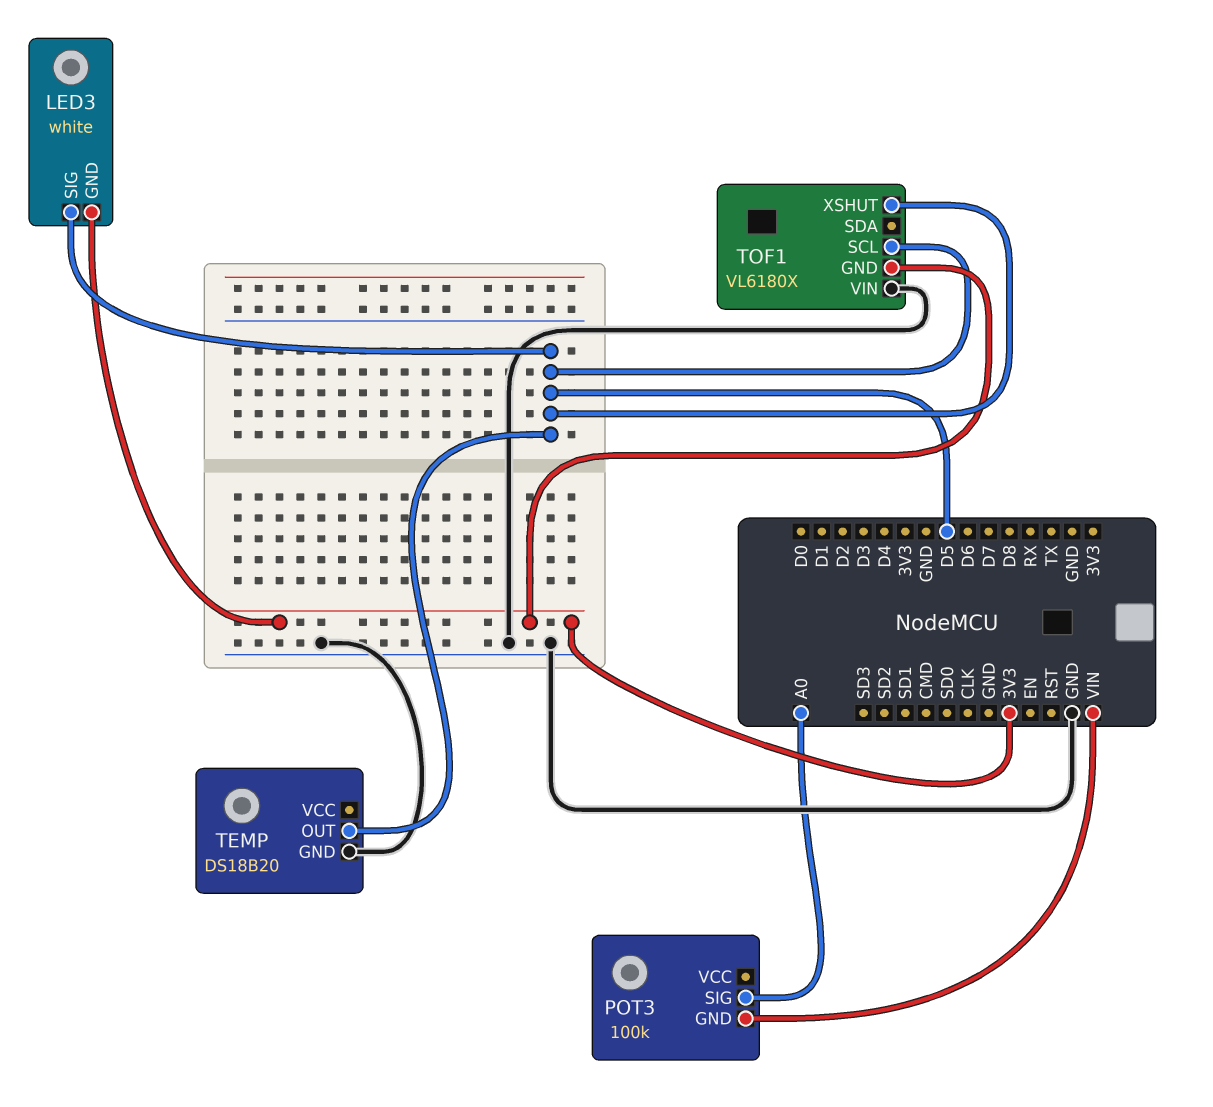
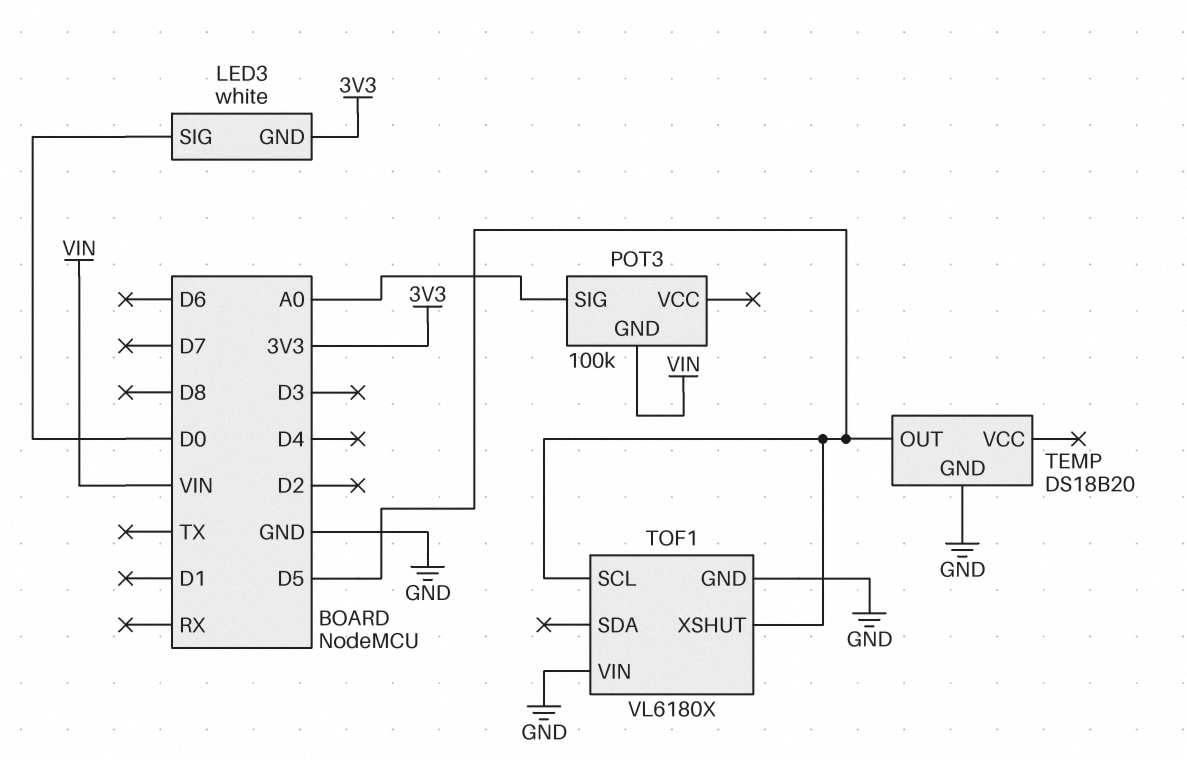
LED3 pin SIG: D5 -> D0
TOF1 pin GND: 3V3 -> GND

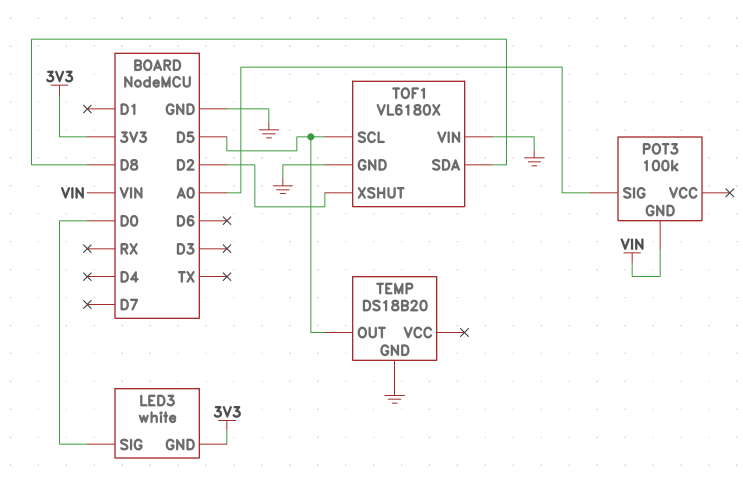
TOF1 pin SDA: none -> D8
TOF1 pin XSHUT: D5 -> D2

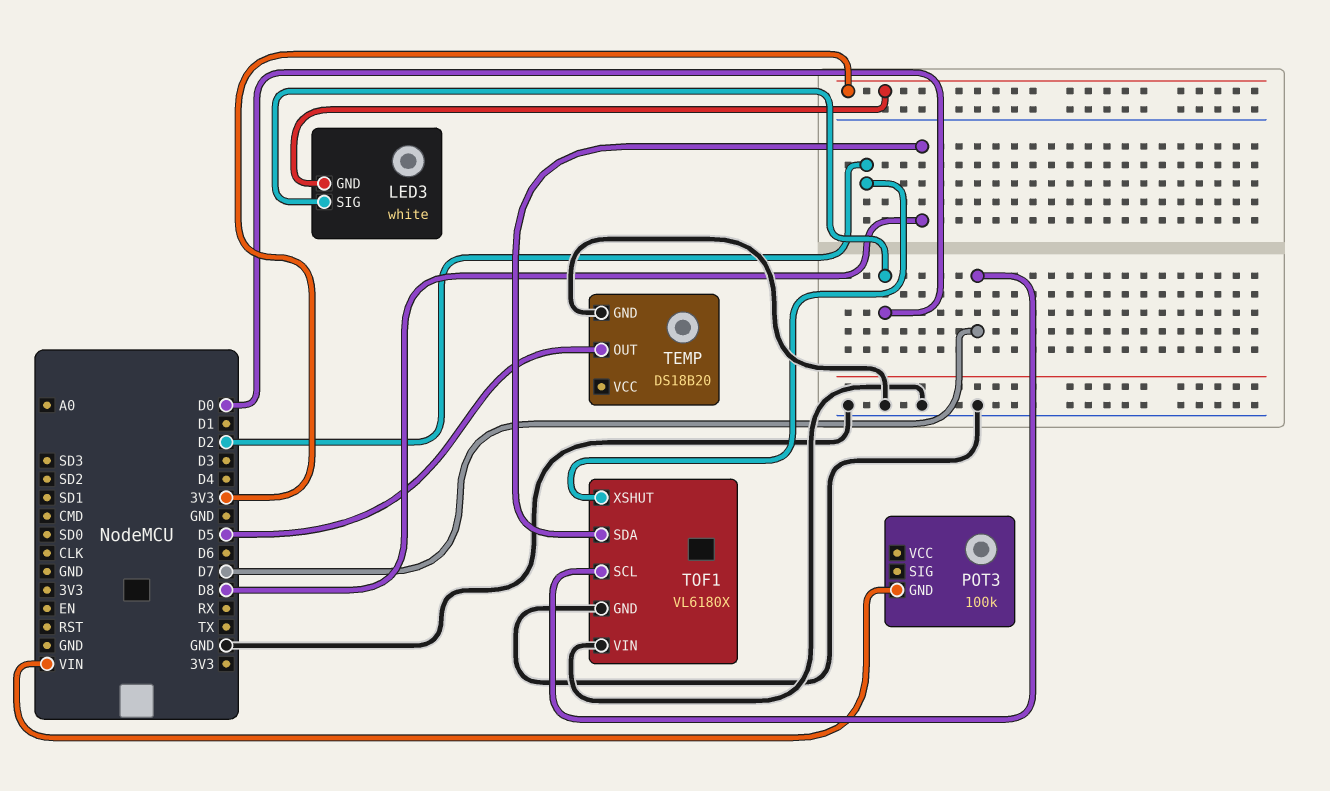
POT3 pin SIG: A0 -> none
TOF1 pin SCL: D5 -> D7

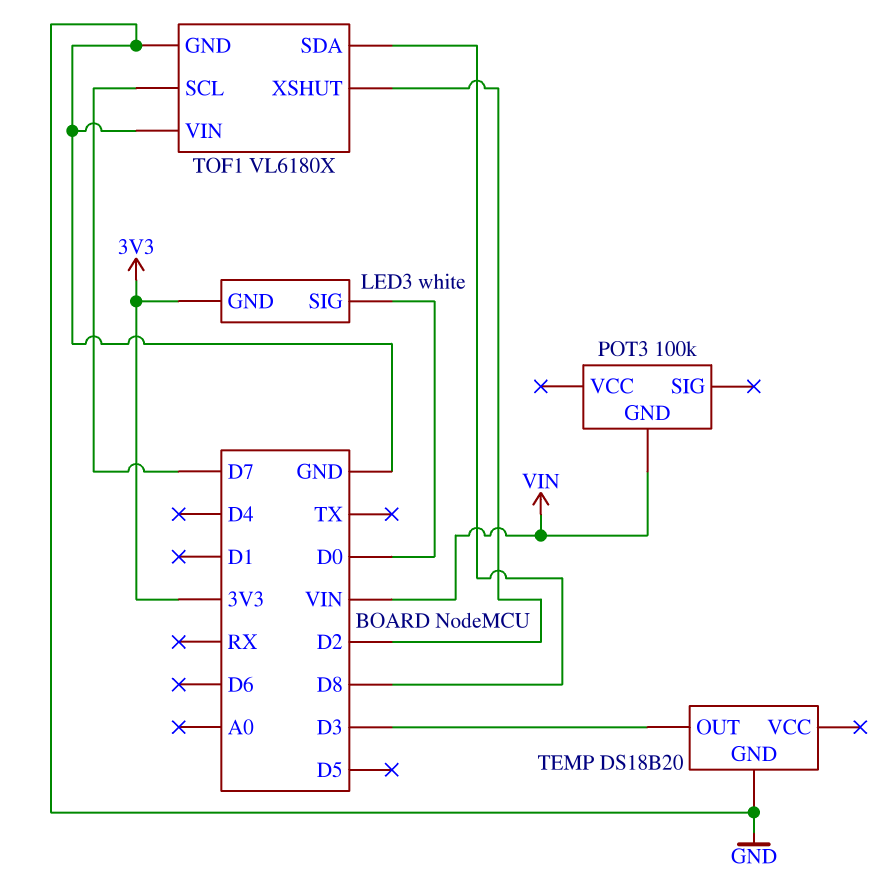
TEMP pin OUT: D5 -> D3

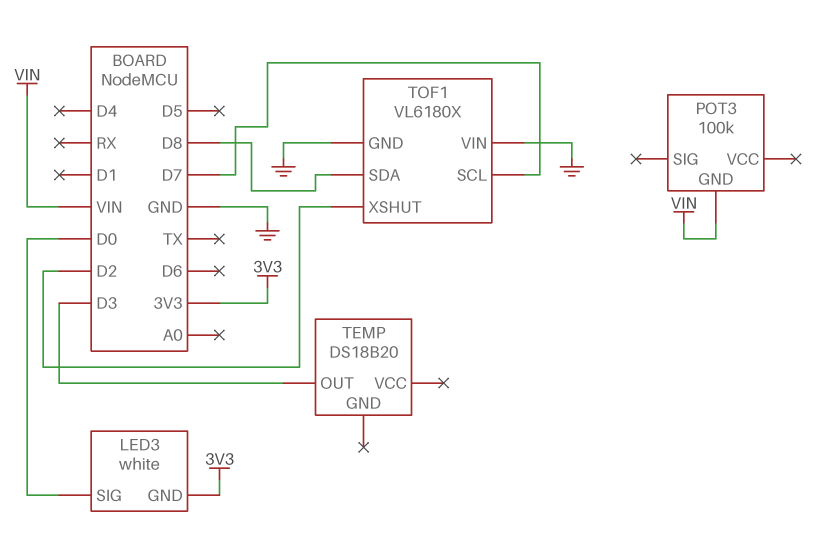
TEMP pin GND: GND -> none

